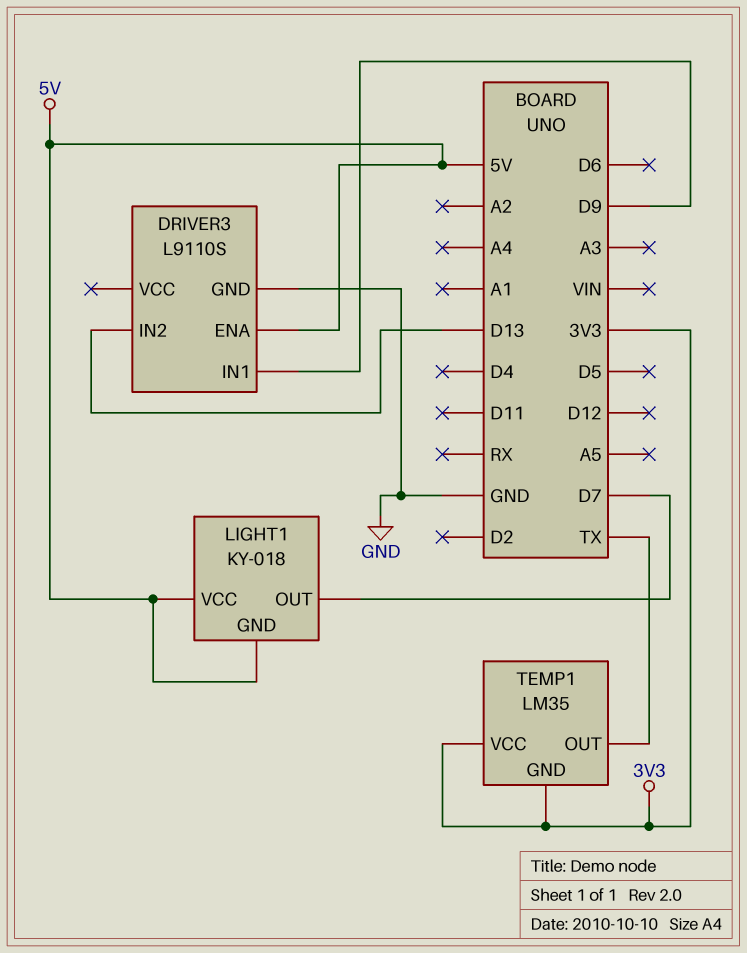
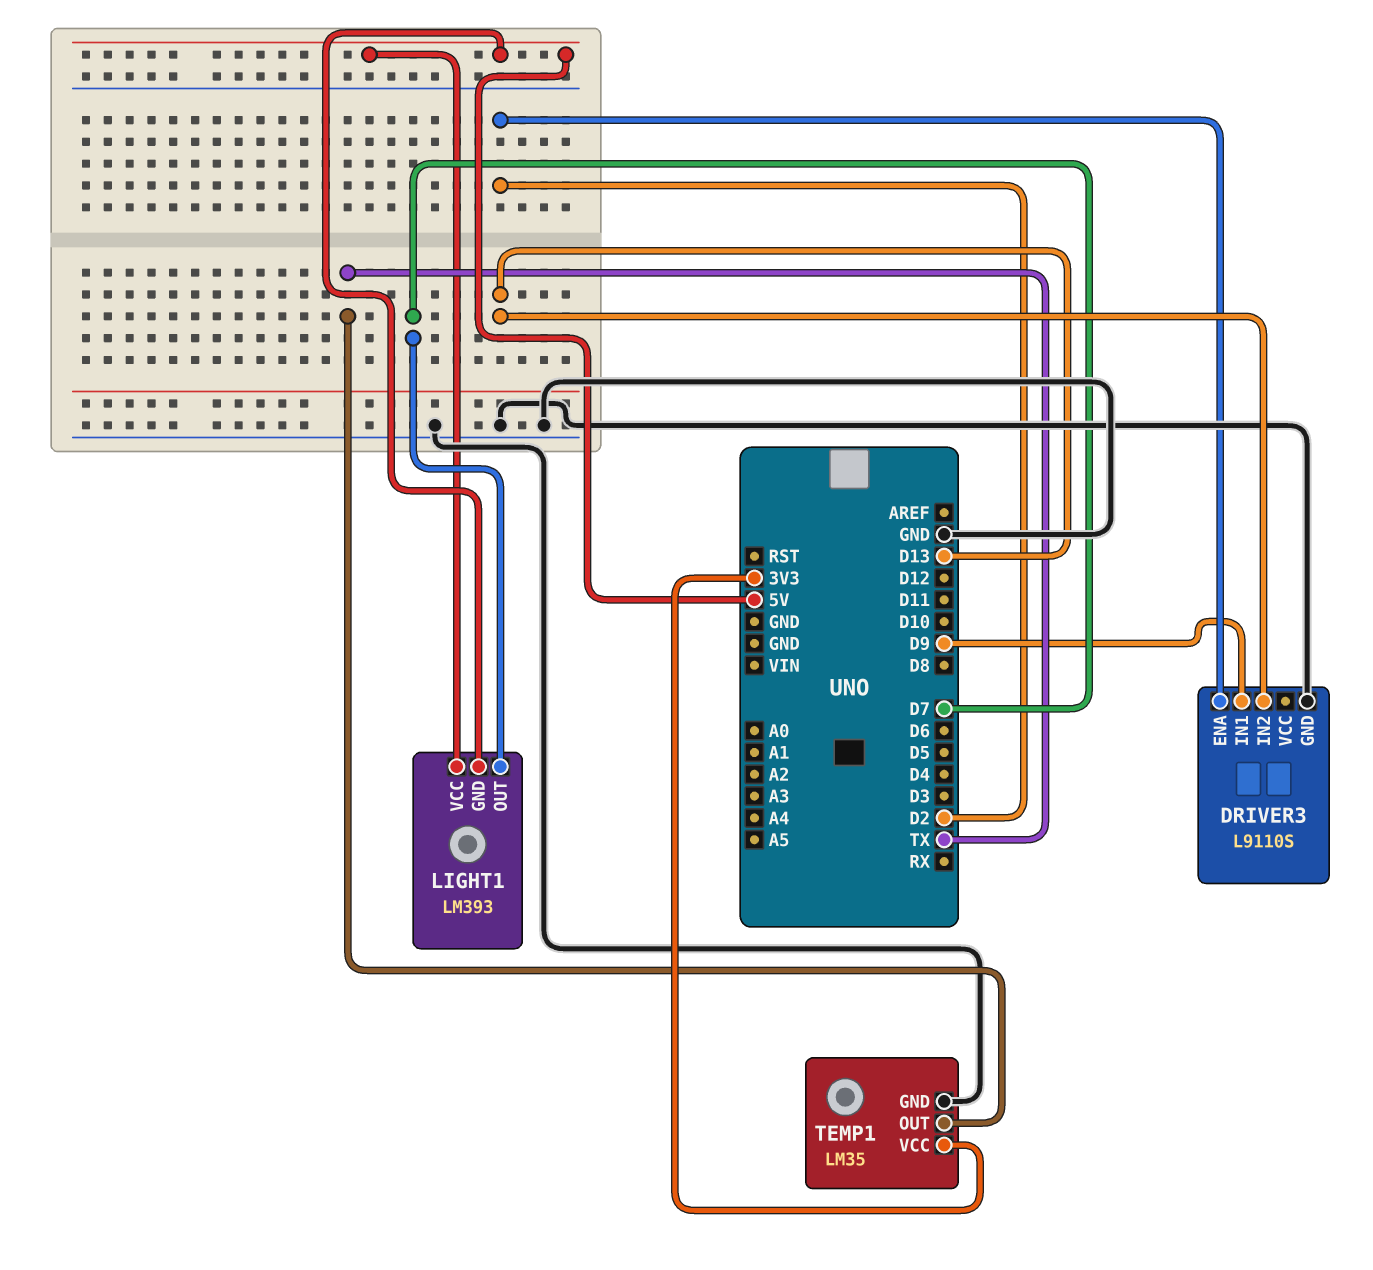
DRIVER3 pin ENA: 5V -> D2
LIGHT1: KY-018 -> LM393
TEMP1 pin GND: 3V3 -> GND

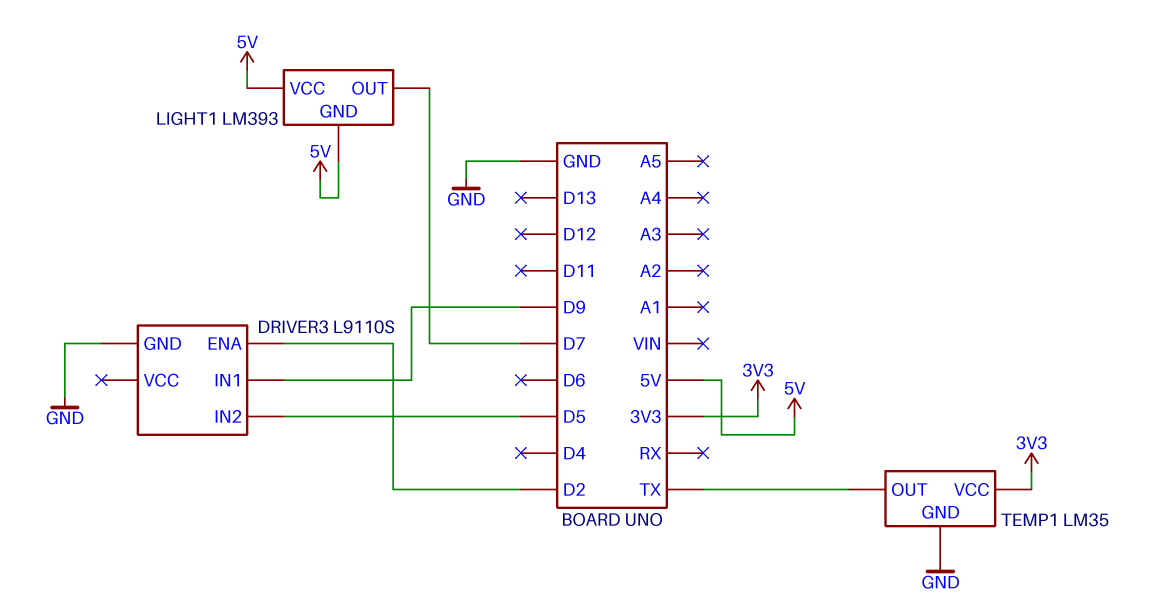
DRIVER3 pin IN2: D13 -> D5

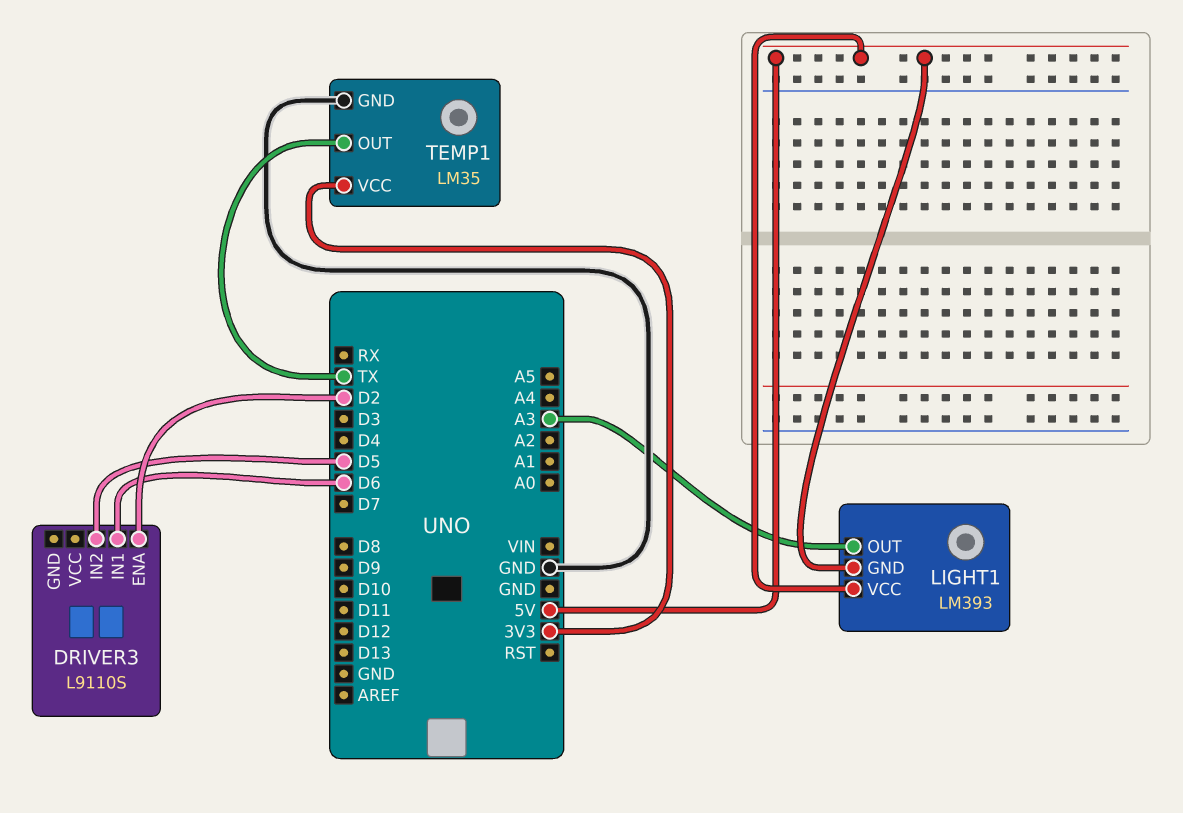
DRIVER3 pin GND: GND -> none
DRIVER3 pin IN1: D9 -> D6
LIGHT1 pin OUT: D7 -> A3

